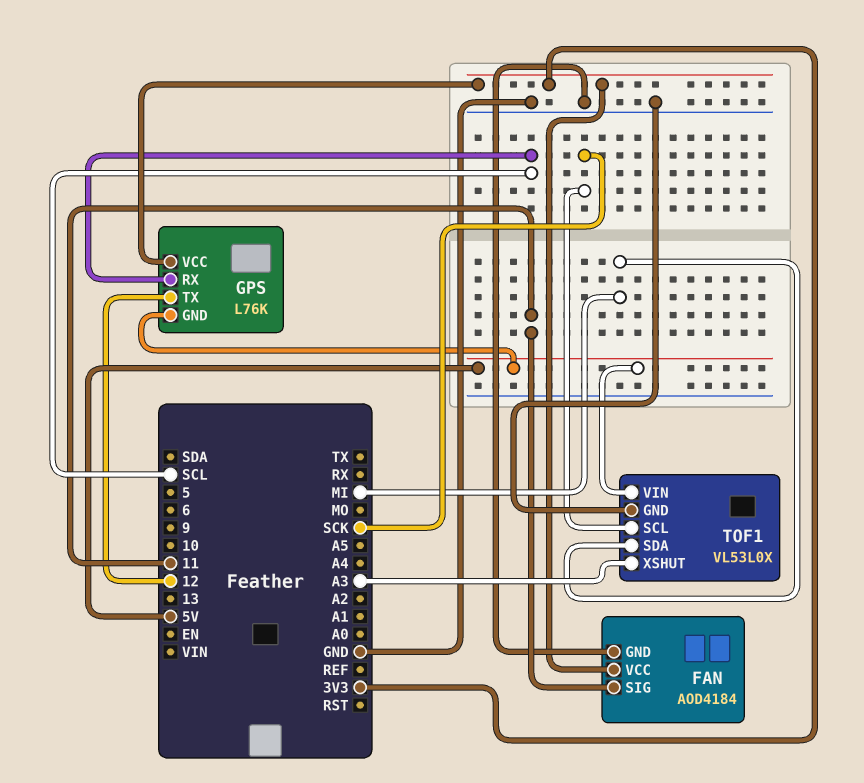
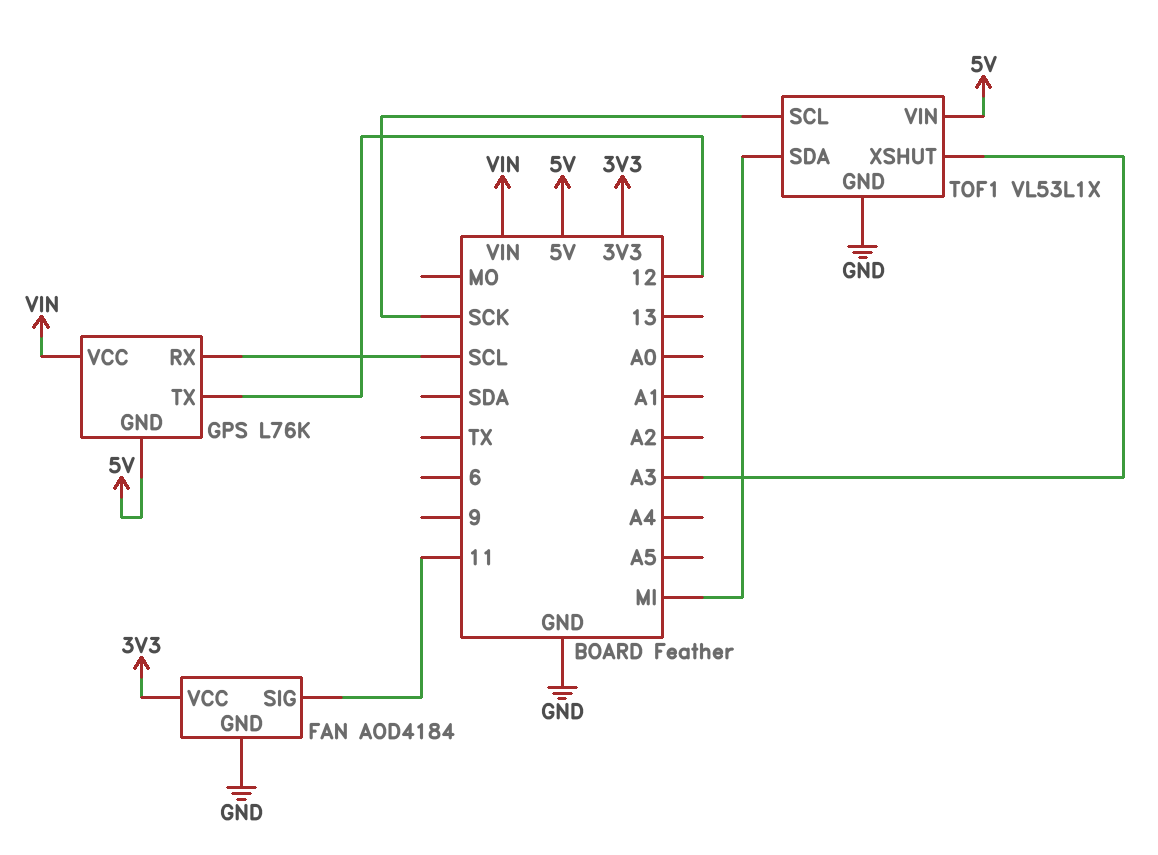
GPS pin VCC: 3V3 -> VIN
TOF1: VL53L0X -> VL53L1X

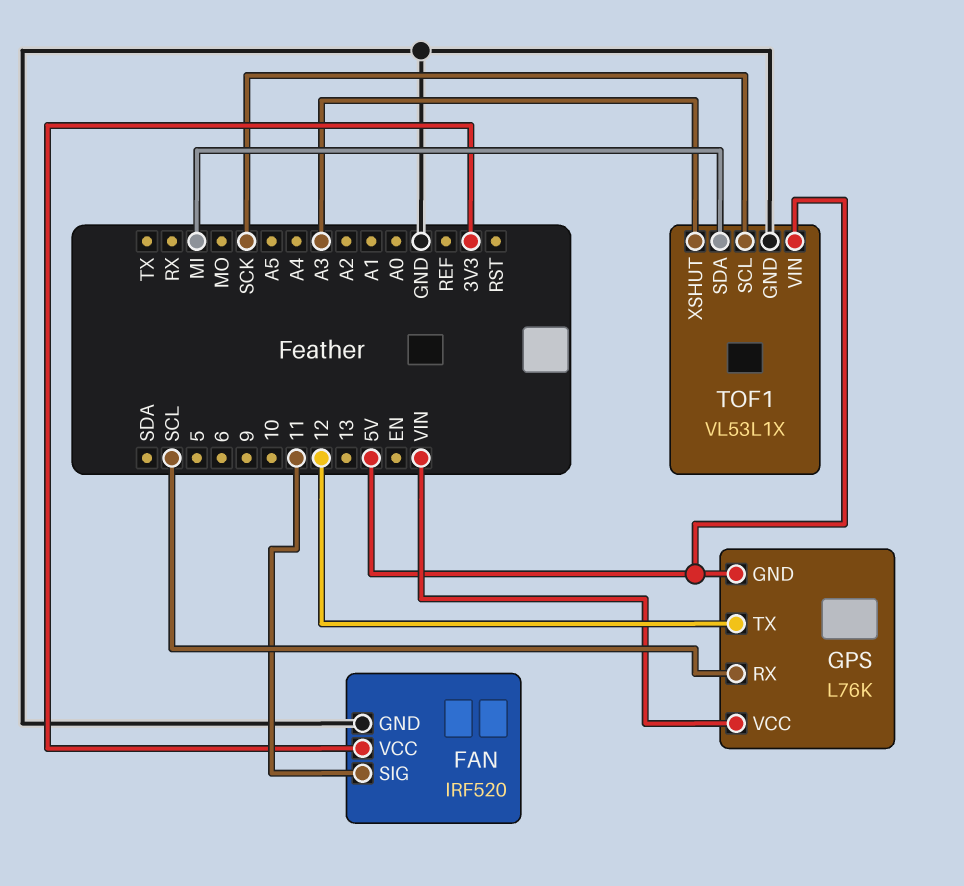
FAN: AOD4184 -> IRF520

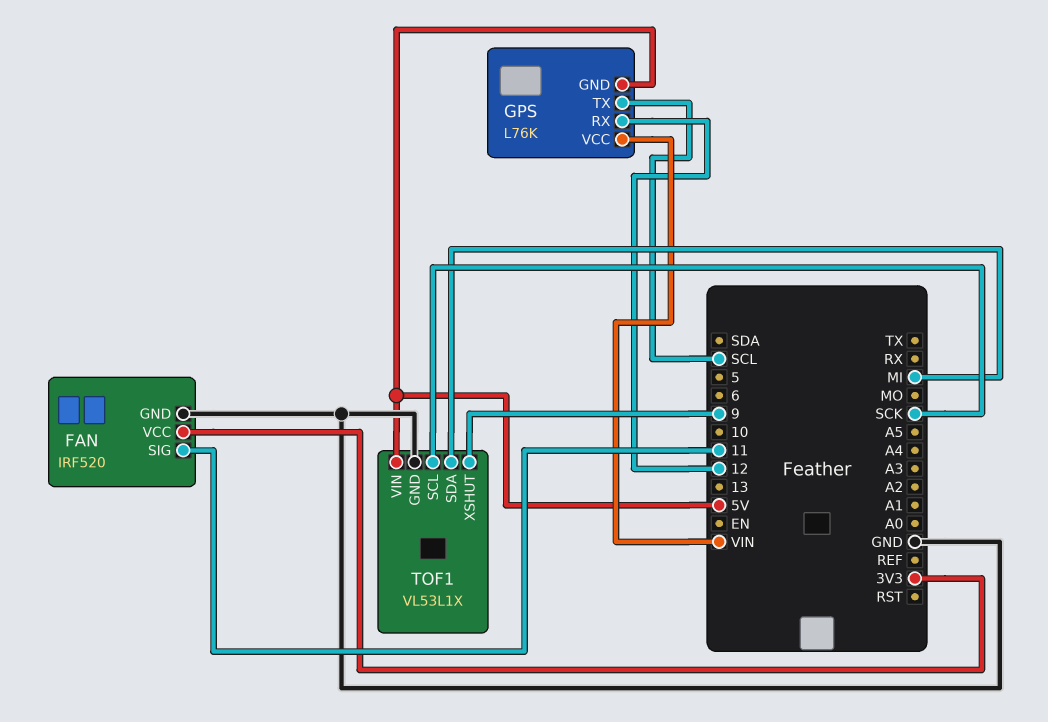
GPS pin RX: SCL -> 12
GPS pin TX: 12 -> SCL
TOF1 pin XSHUT: A3 -> 9

